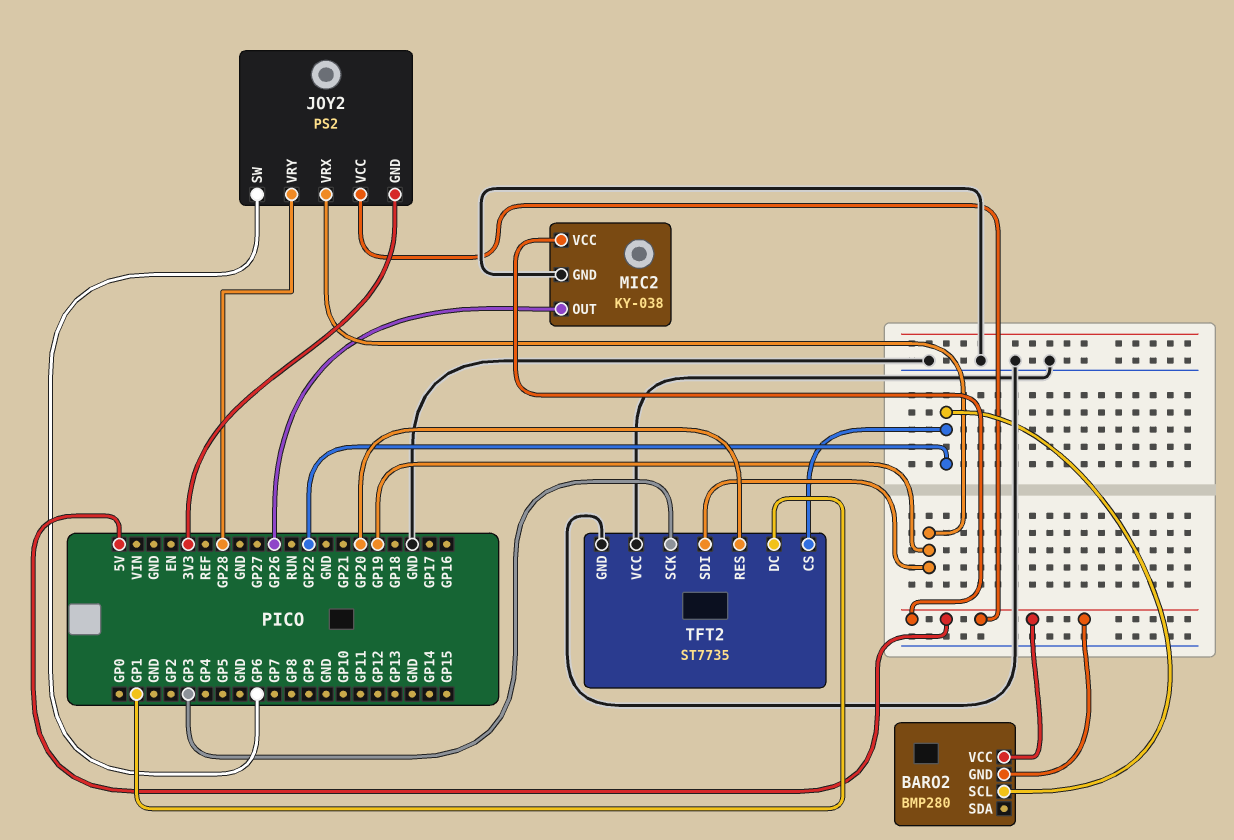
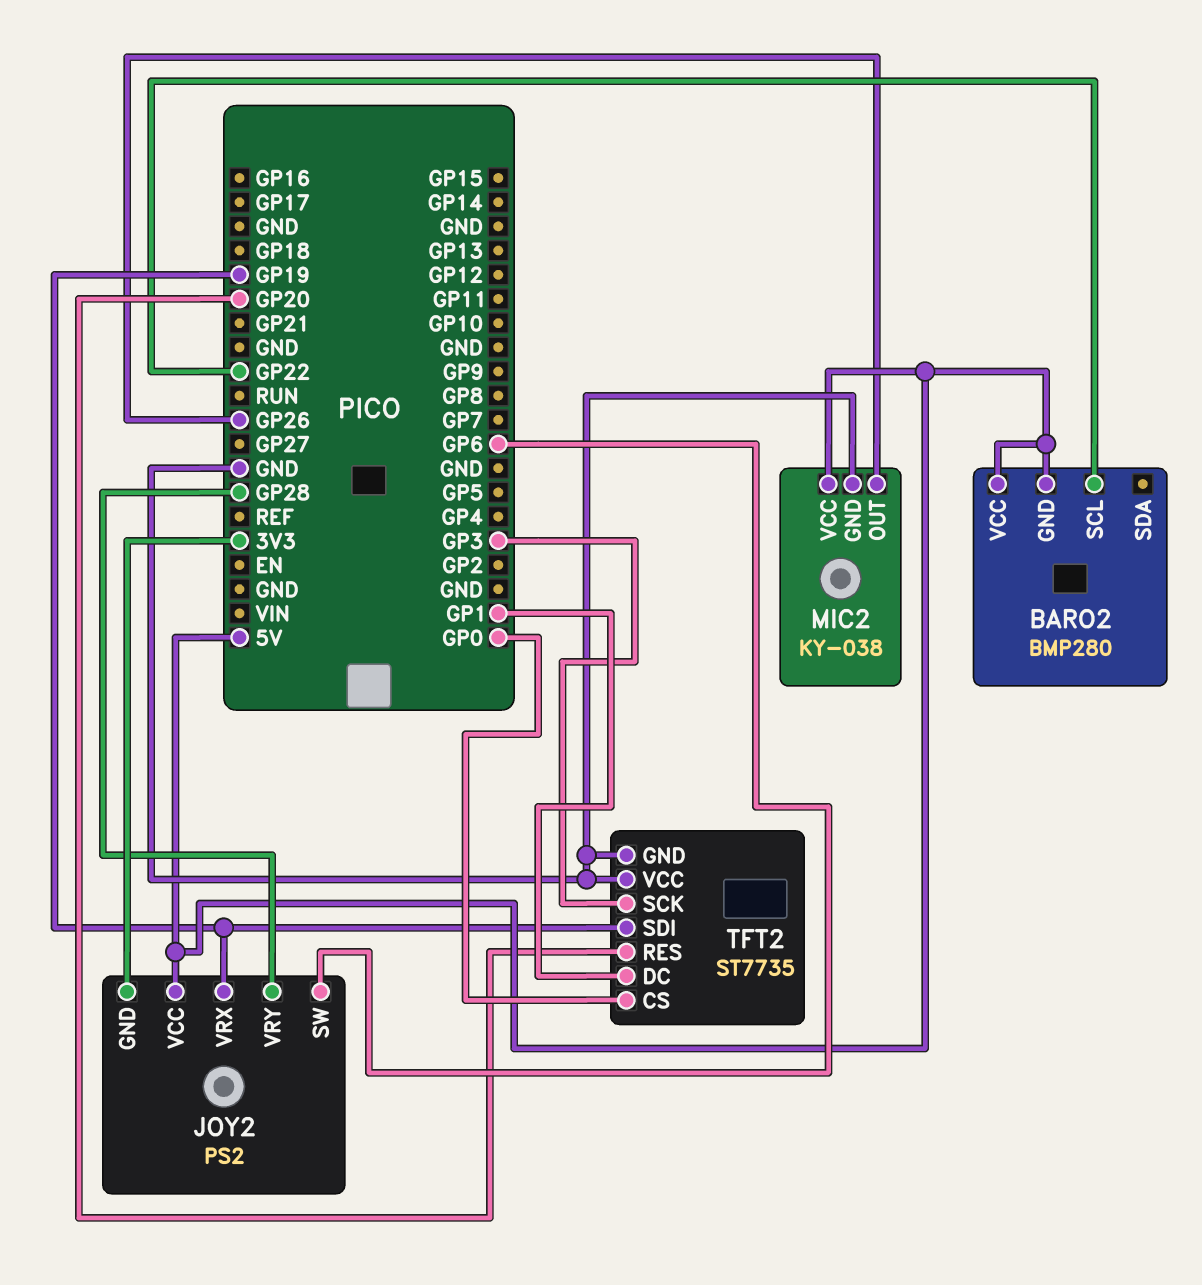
TFT2 pin CS: GP22 -> GP0

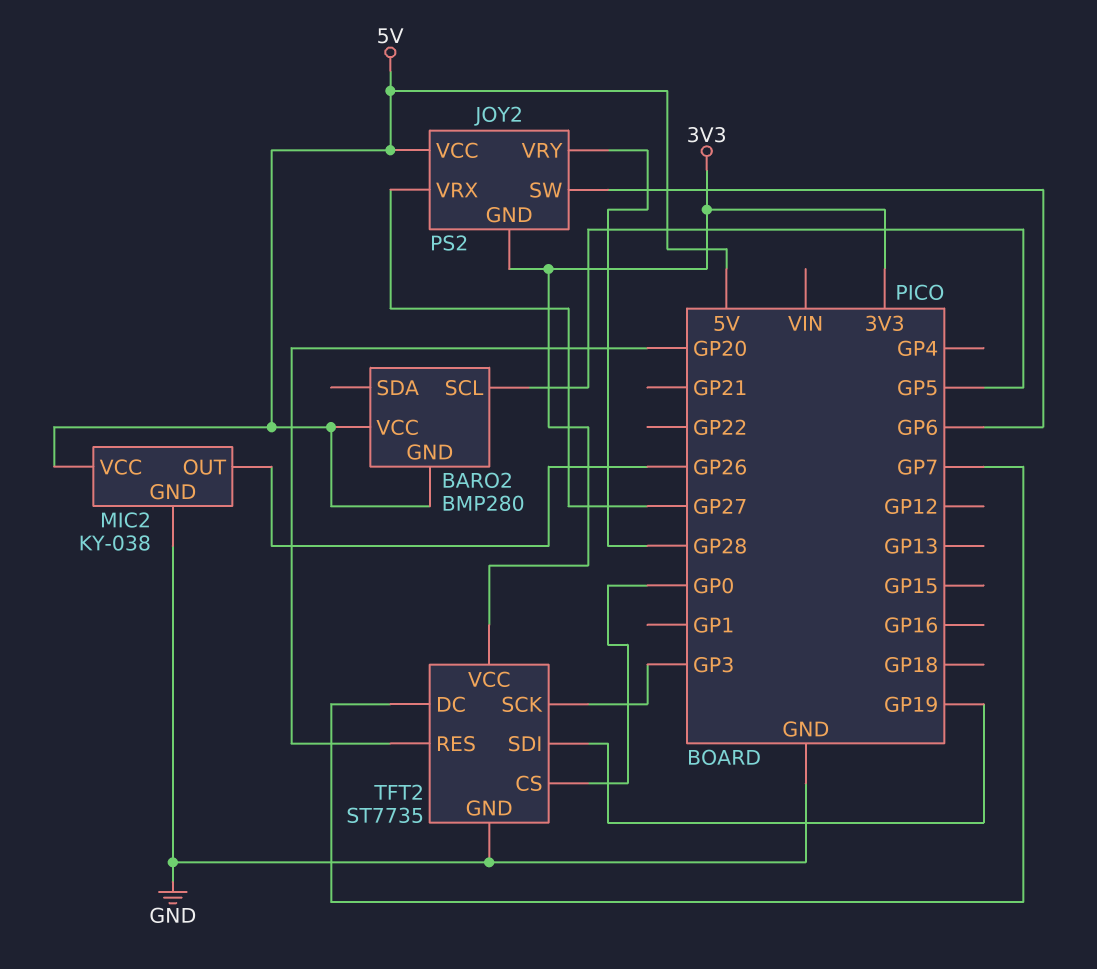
BARO2 pin SCL: GP22 -> GP5
JOY2 pin VRX: GP19 -> GP27
TFT2 pin DC: GP1 -> GP7
TFT2 pin VCC: GND -> 3V3

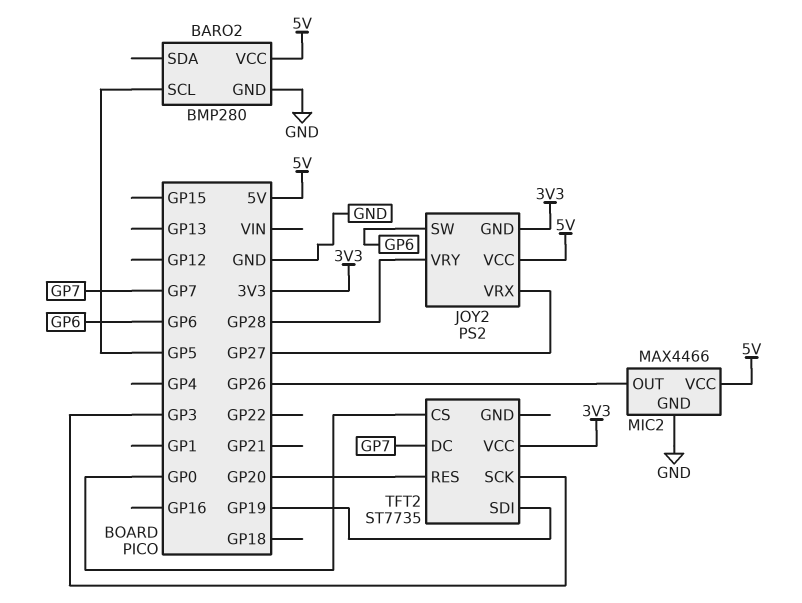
BARO2 pin GND: 5V -> GND
MIC2: KY-038 -> MAX4466
TFT2 pin GND: GND -> none

